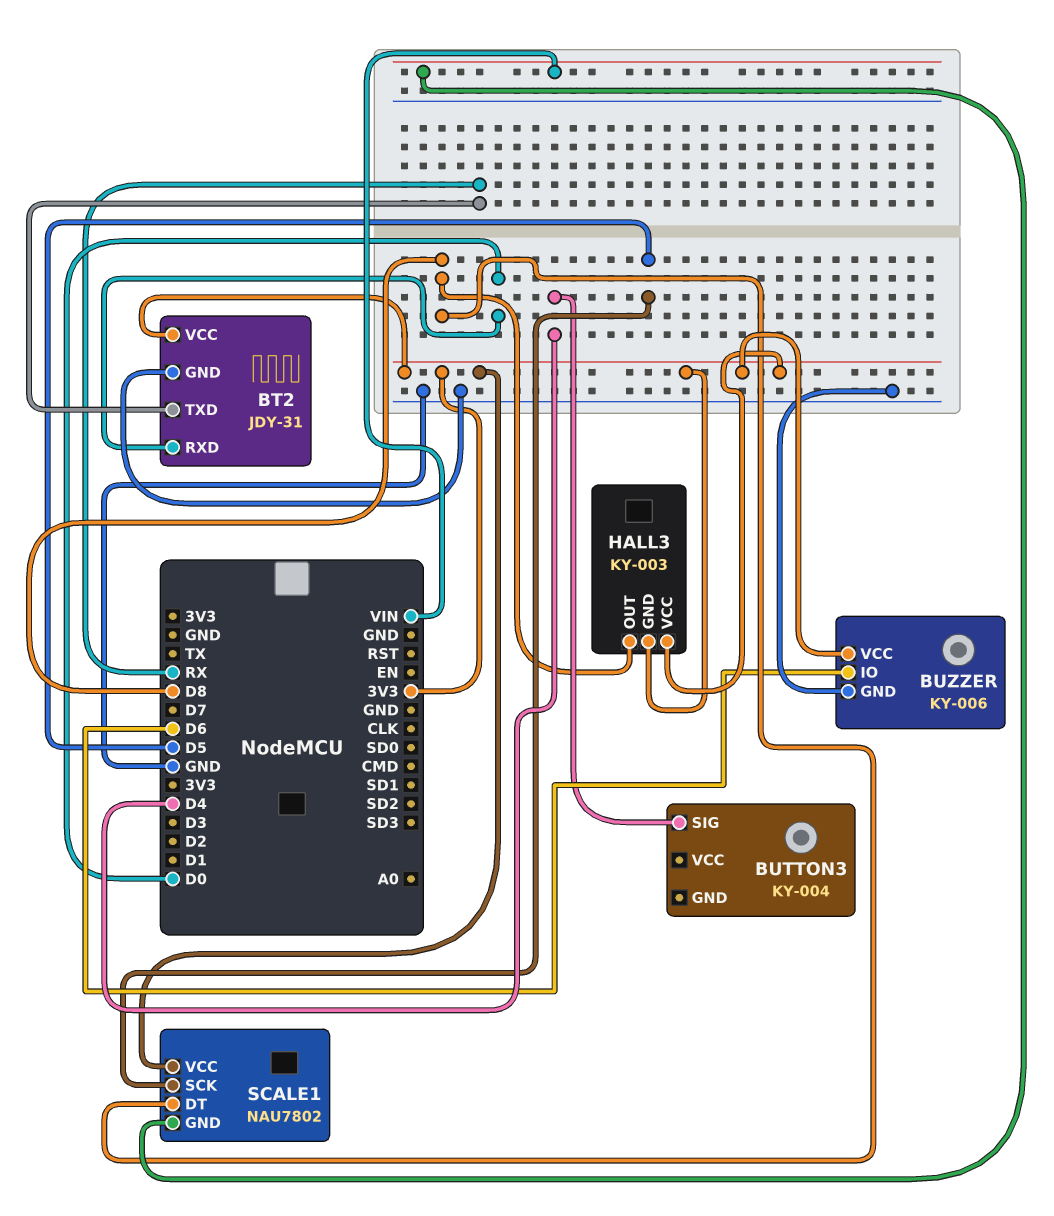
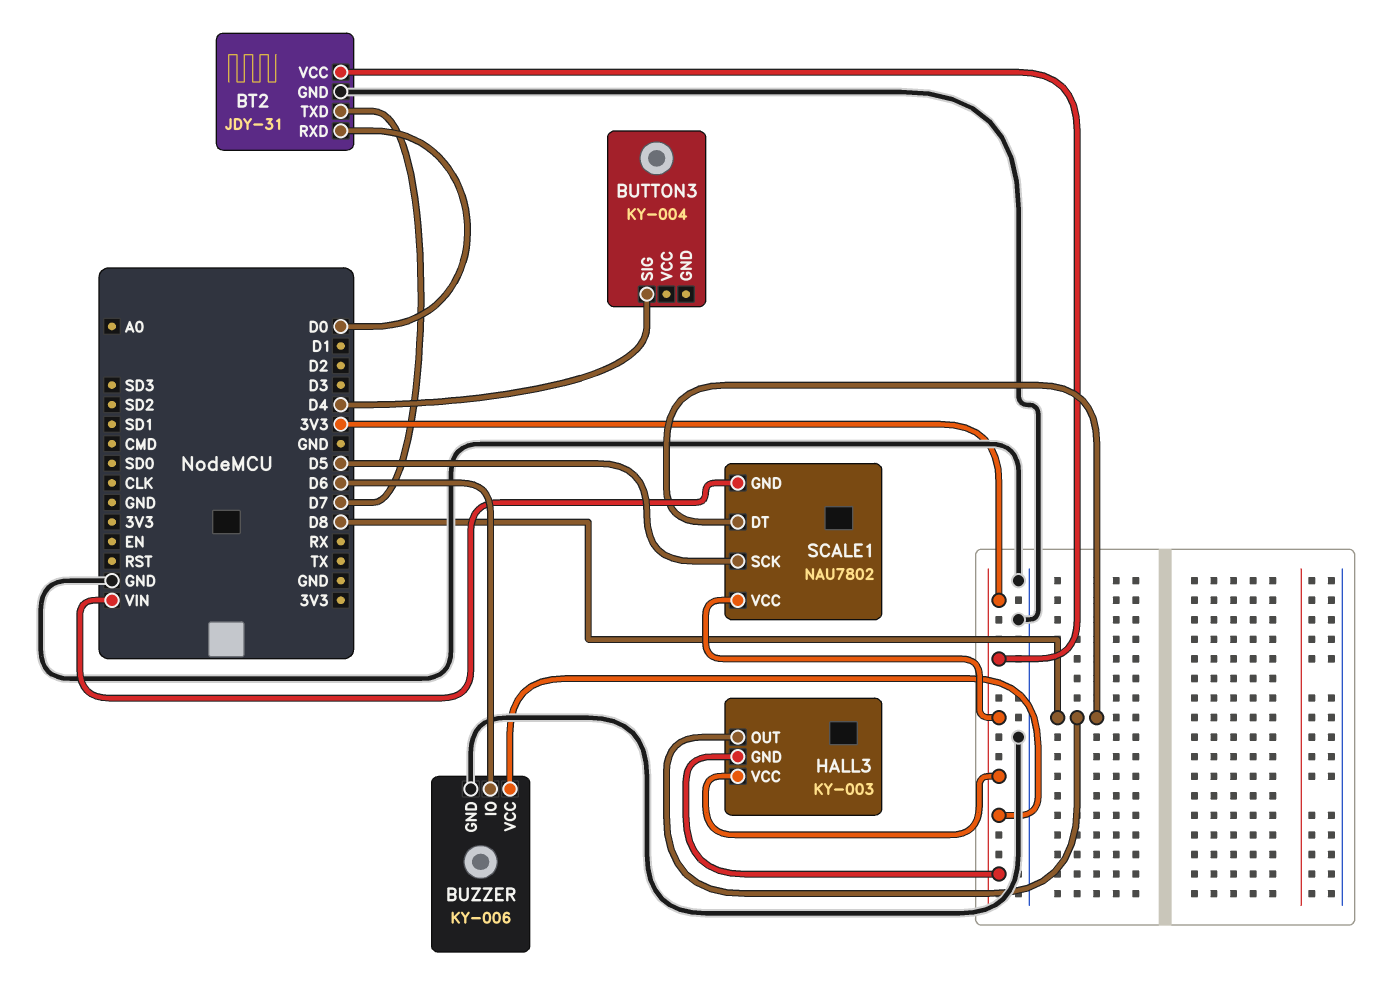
BT2 pin TXD: RX -> D7

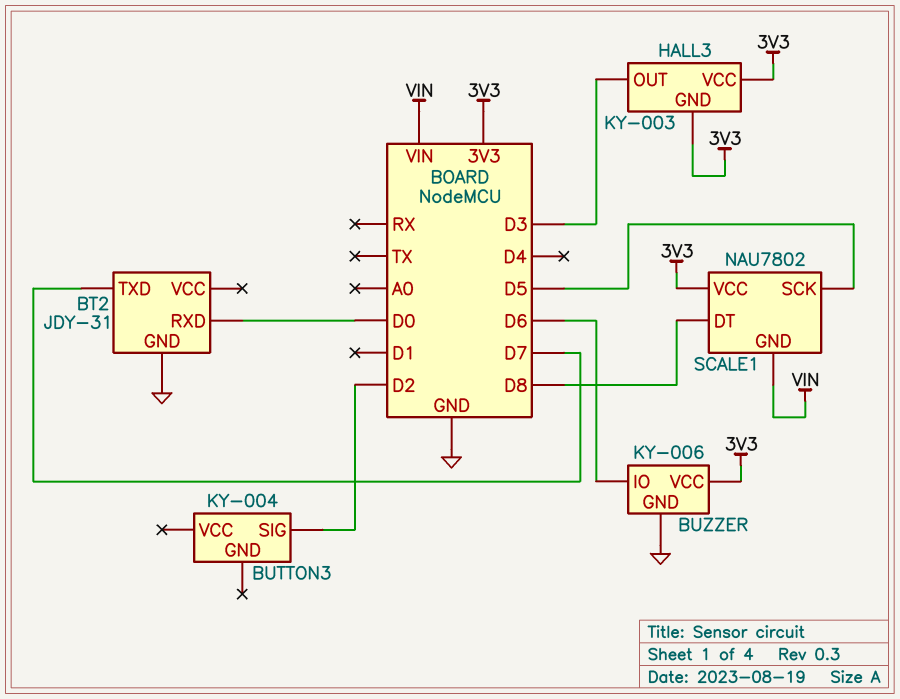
BT2 pin VCC: 3V3 -> none
BUTTON3 pin SIG: D4 -> D2
HALL3 pin OUT: D8 -> D3

